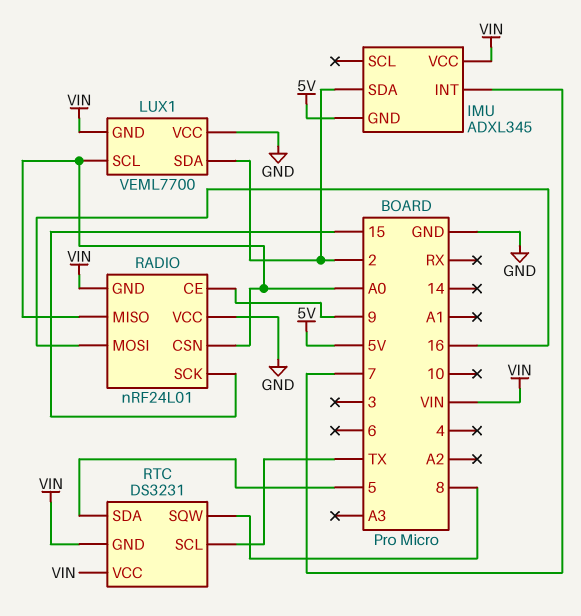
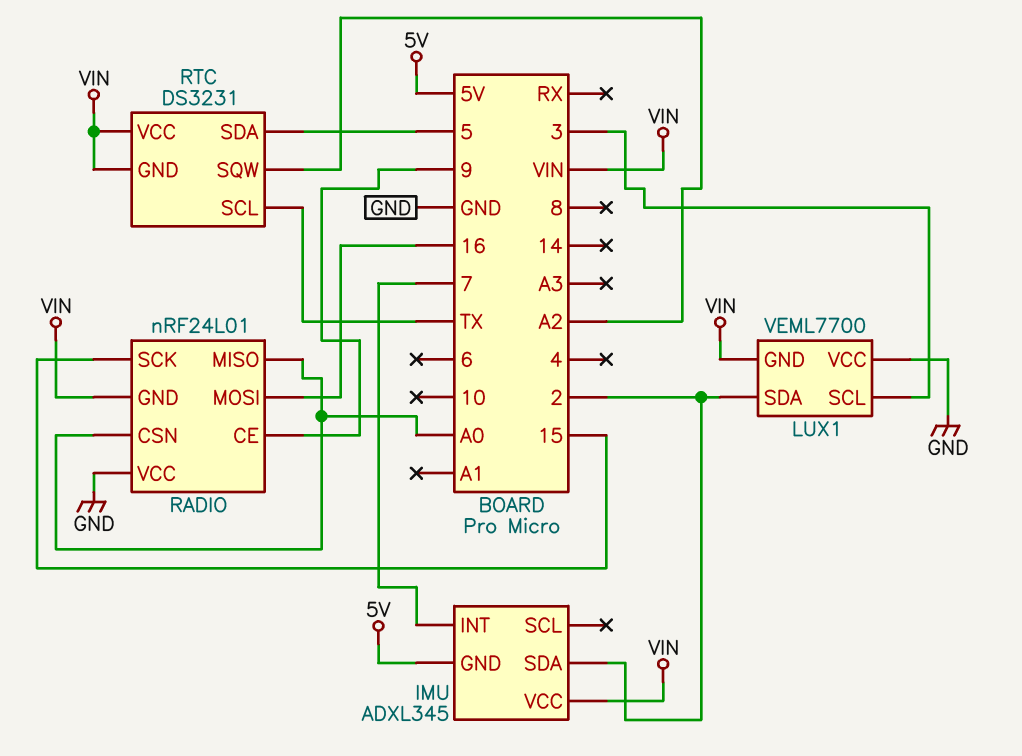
LUX1 pin SCL: A0 -> 3
RTC pin SQW: 8 -> A2

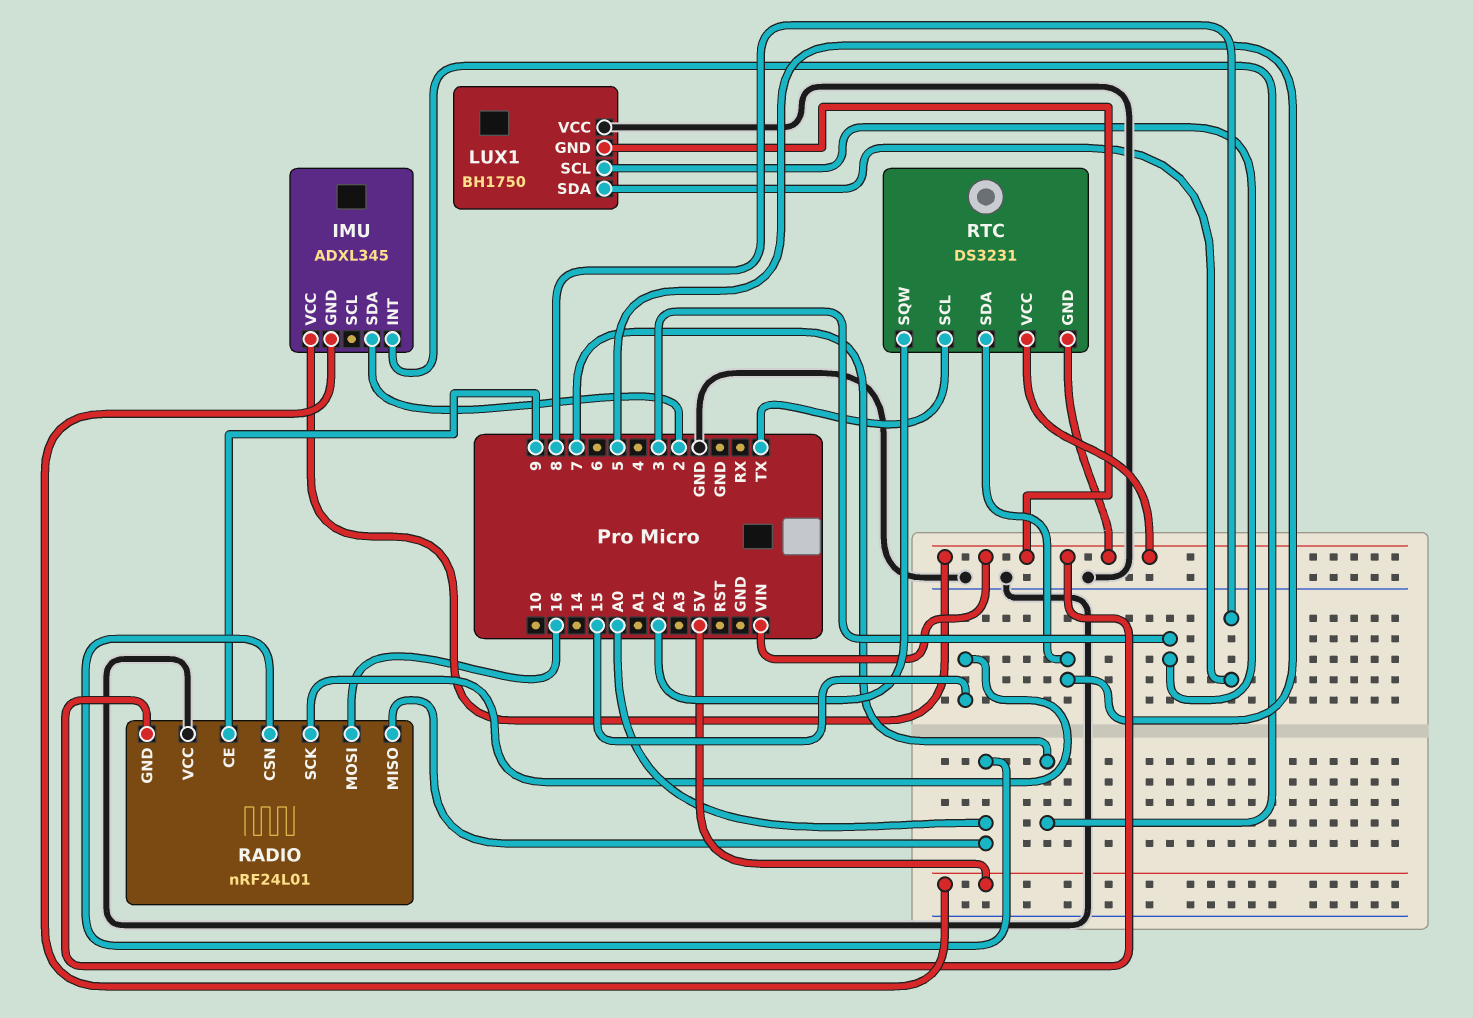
LUX1: VEML7700 -> BH1750
LUX1 pin SDA: 2 -> 8

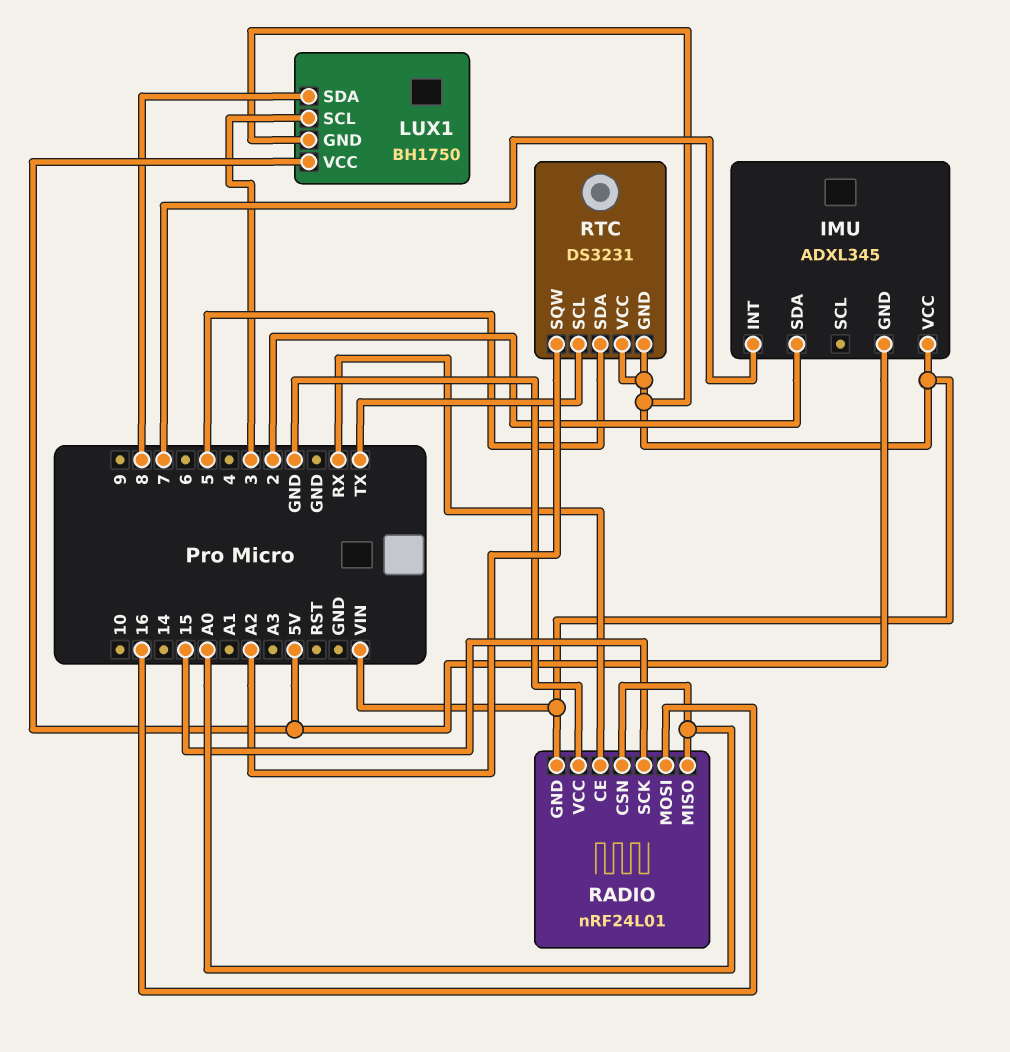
LUX1 pin VCC: GND -> 5V
RADIO pin CE: 9 -> RX

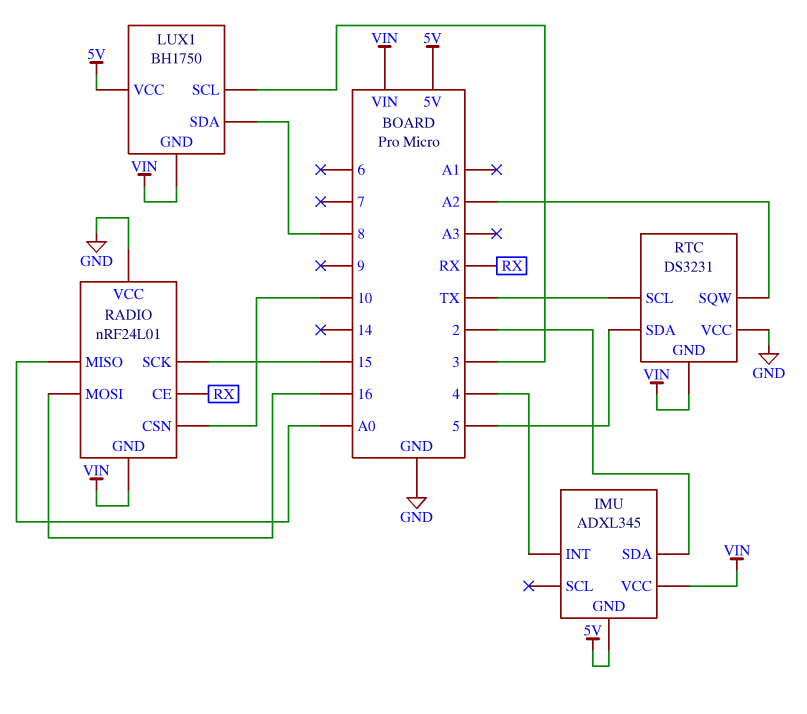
IMU pin INT: 7 -> 4
RADIO pin CSN: A0 -> 10
RTC pin VCC: VIN -> GND

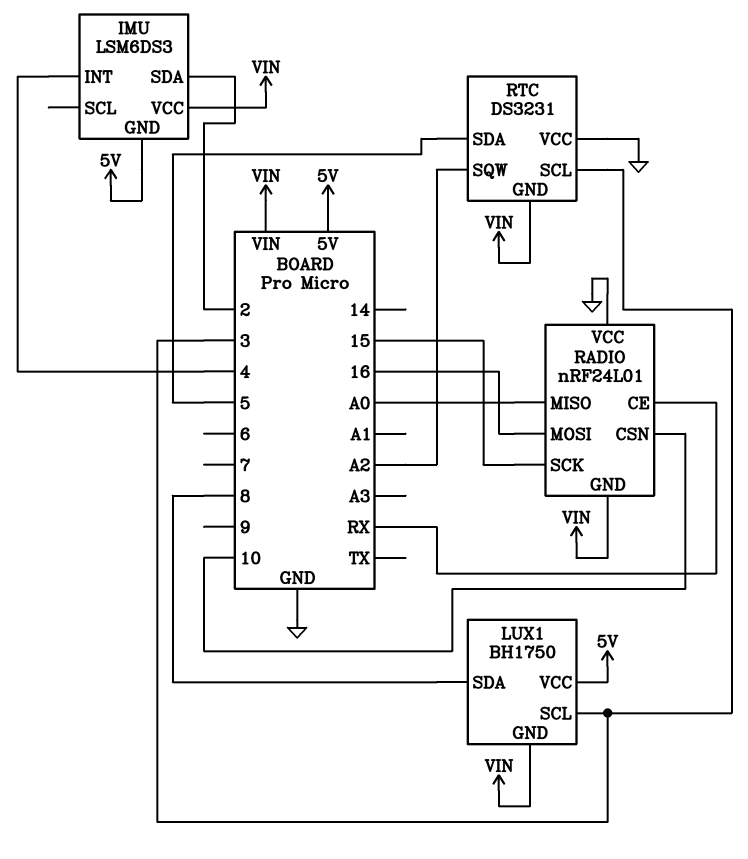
IMU: ADXL345 -> LSM6DS3
RTC pin SCL: TX -> 3

